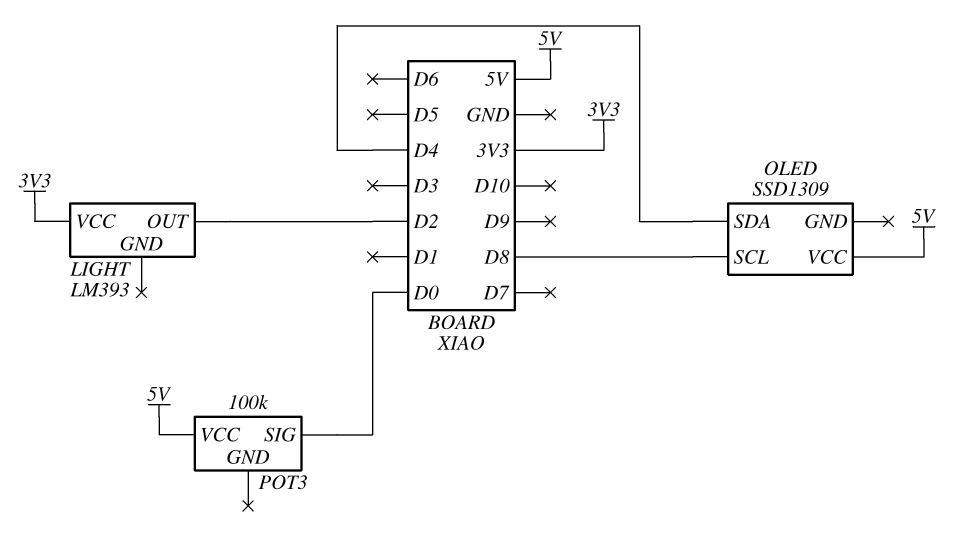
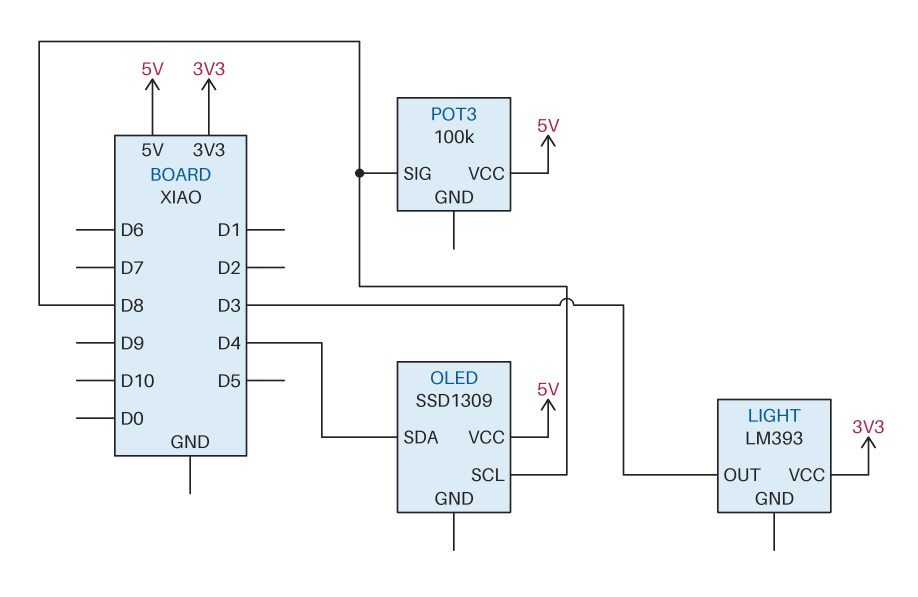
LIGHT pin OUT: D2 -> D3
POT3 pin SIG: D0 -> D8

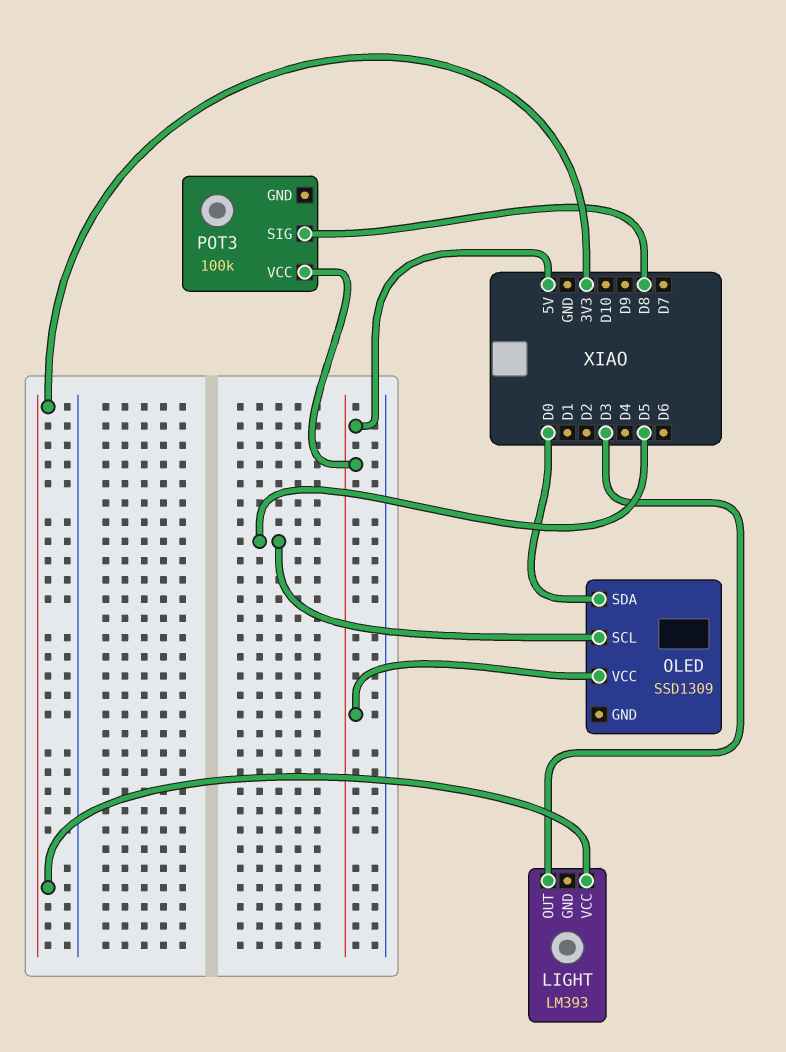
OLED pin SCL: D8 -> D5
OLED pin SDA: D4 -> D0

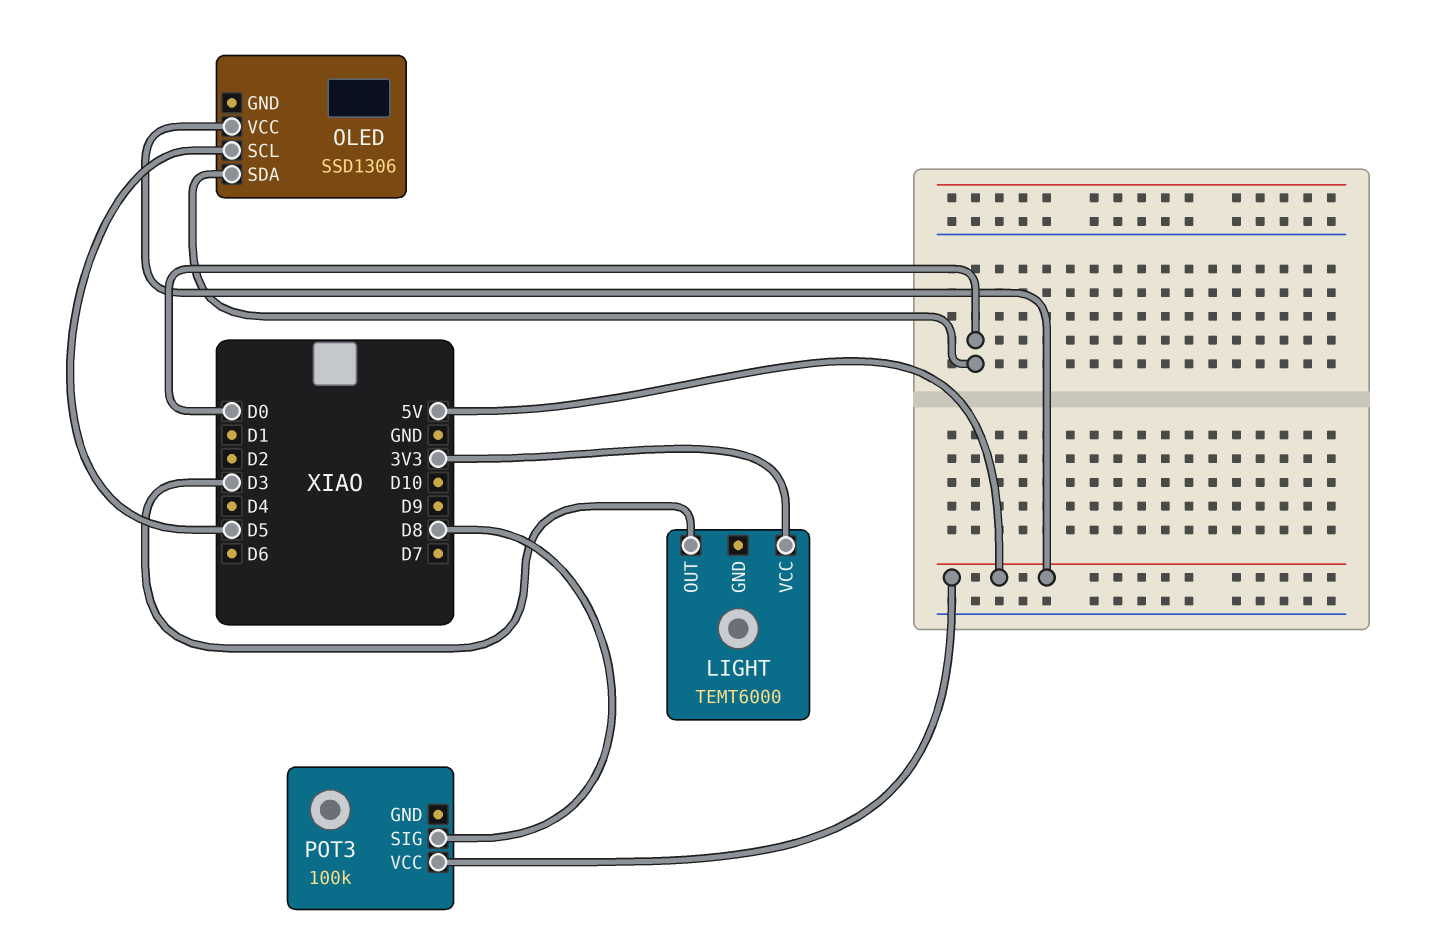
LIGHT: LM393 -> TEMT6000
OLED: SSD1309 -> SSD1306

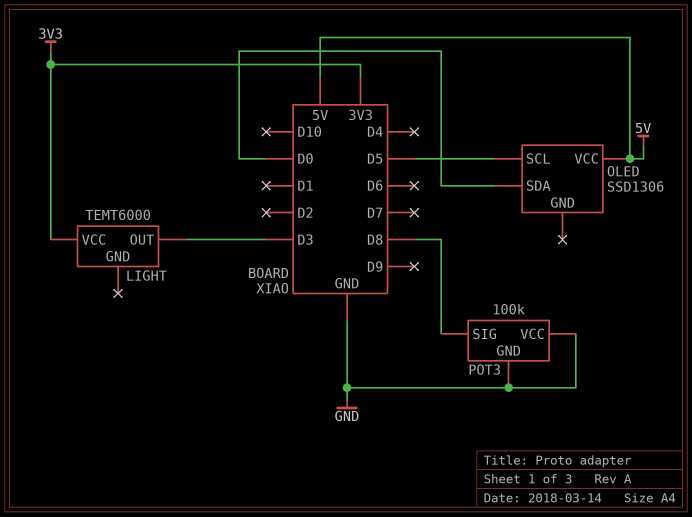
POT3 pin GND: none -> GND
POT3 pin VCC: 5V -> GND

